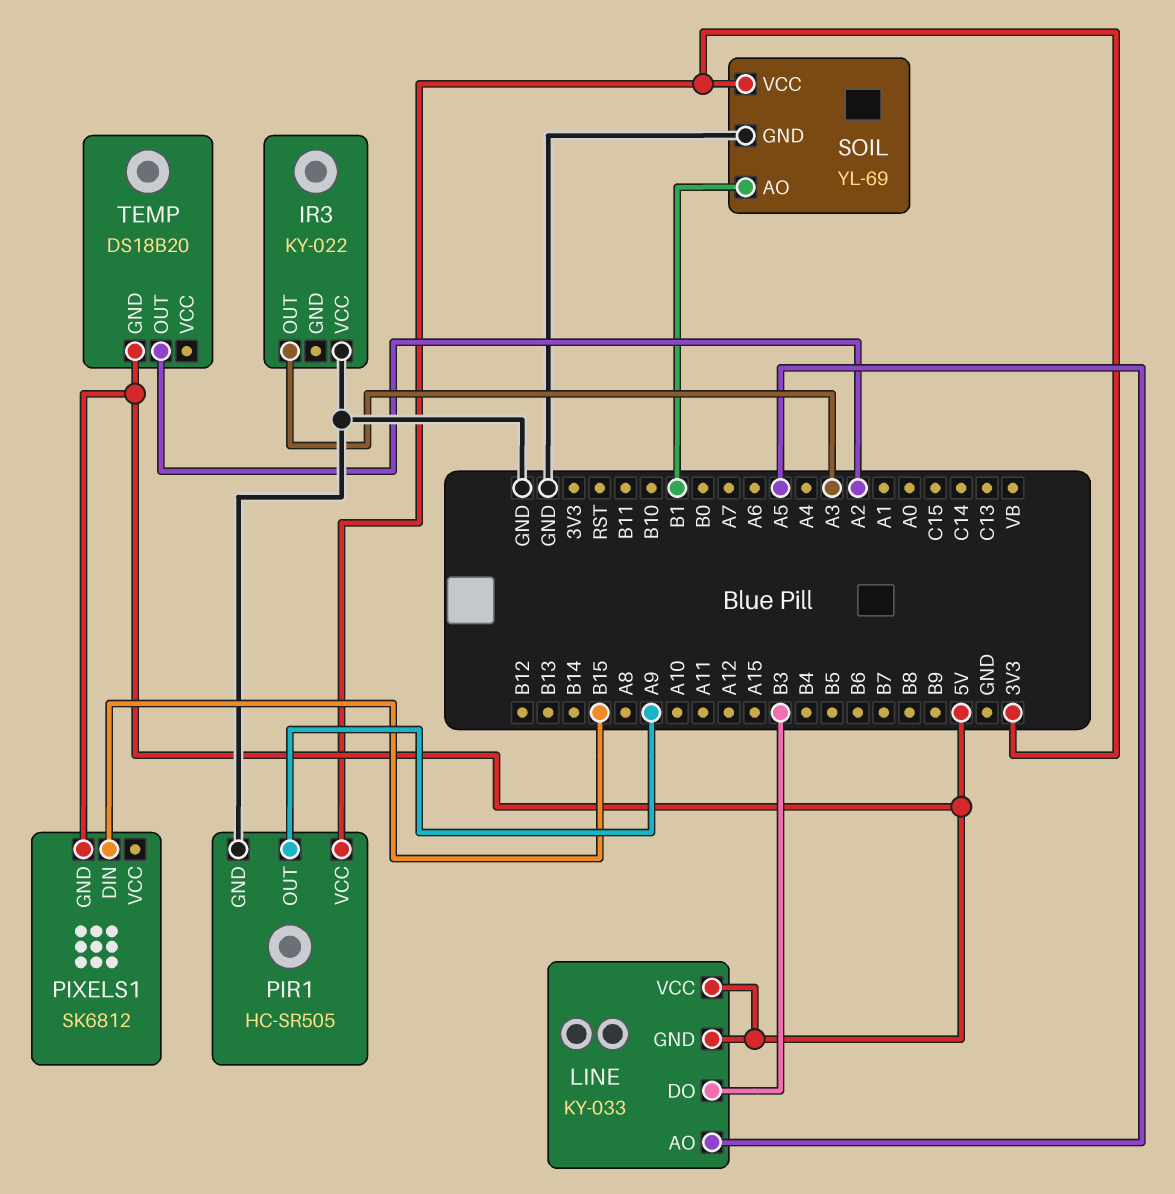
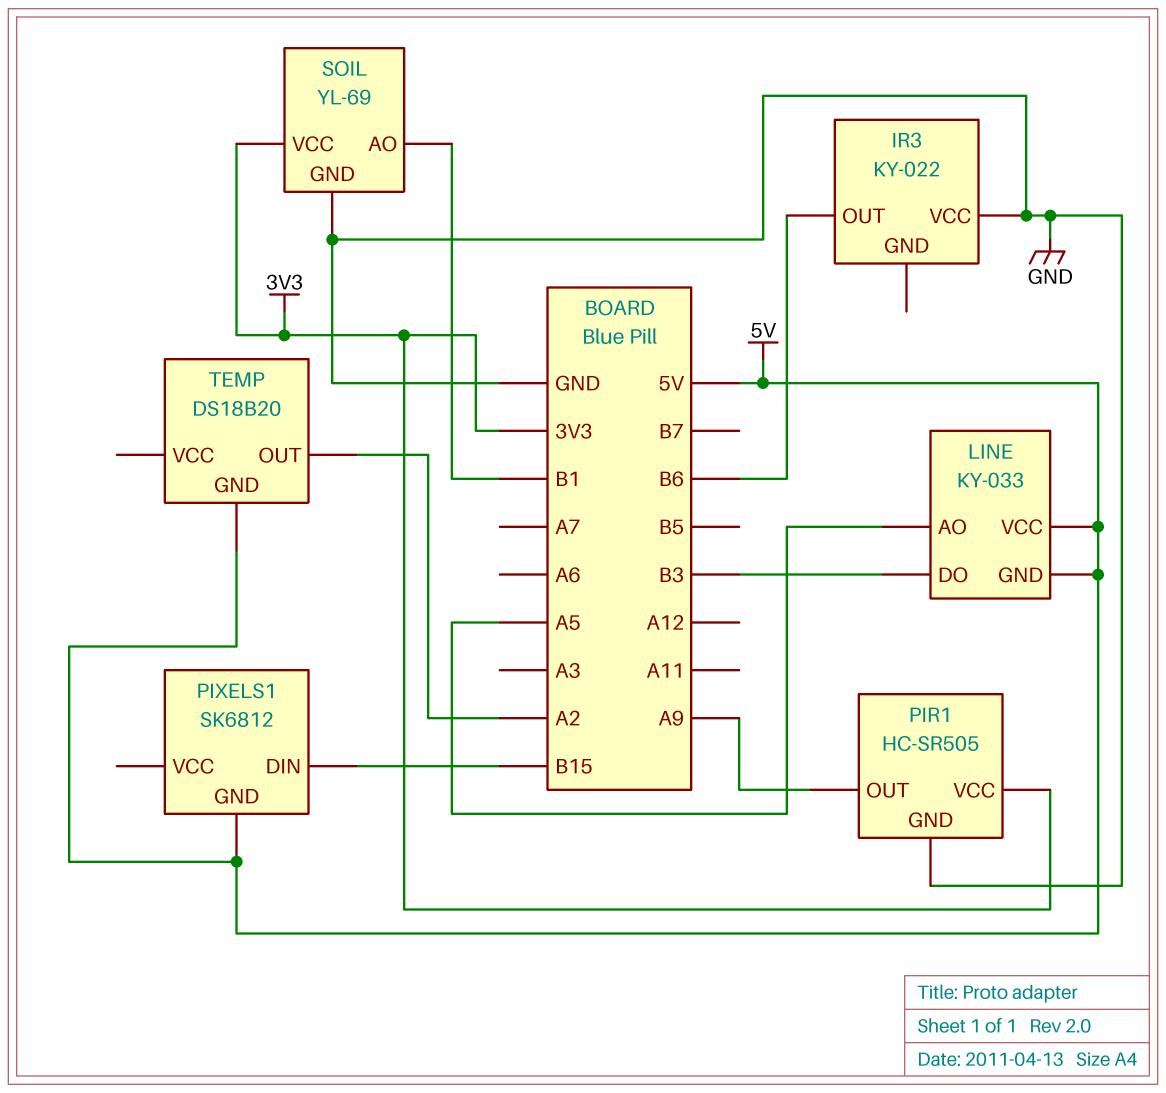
IR3 pin OUT: A3 -> B6

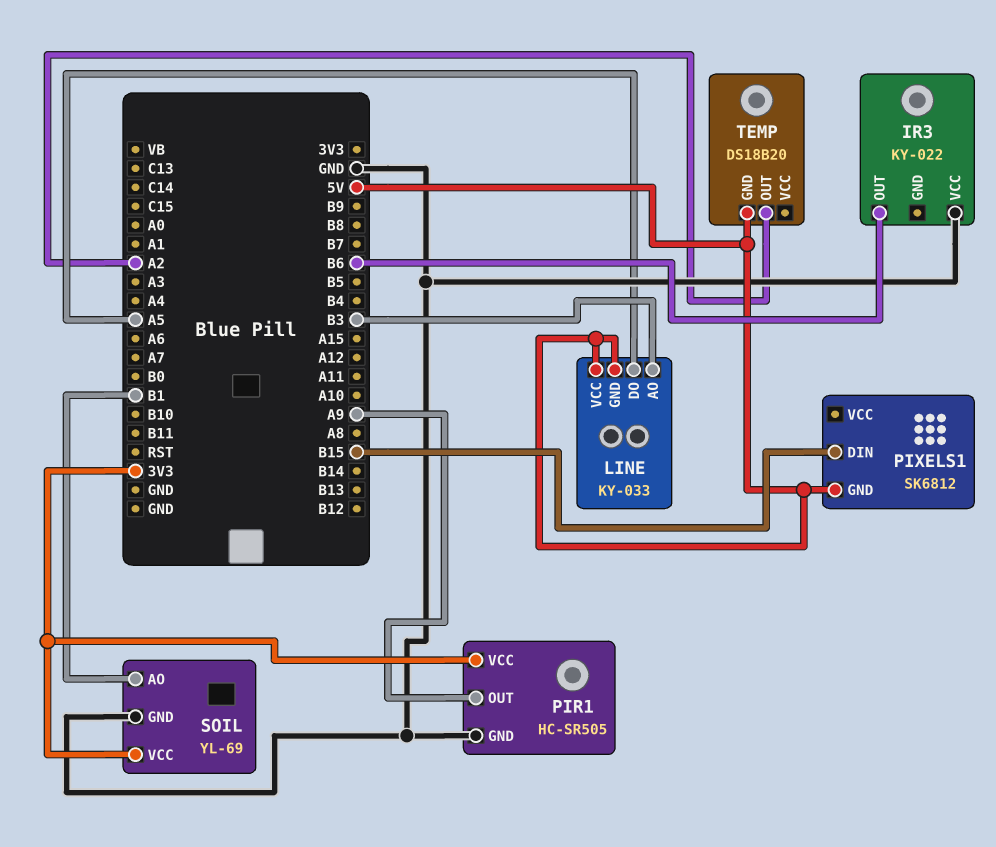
LINE pin AO: A5 -> B3
LINE pin DO: B3 -> A5

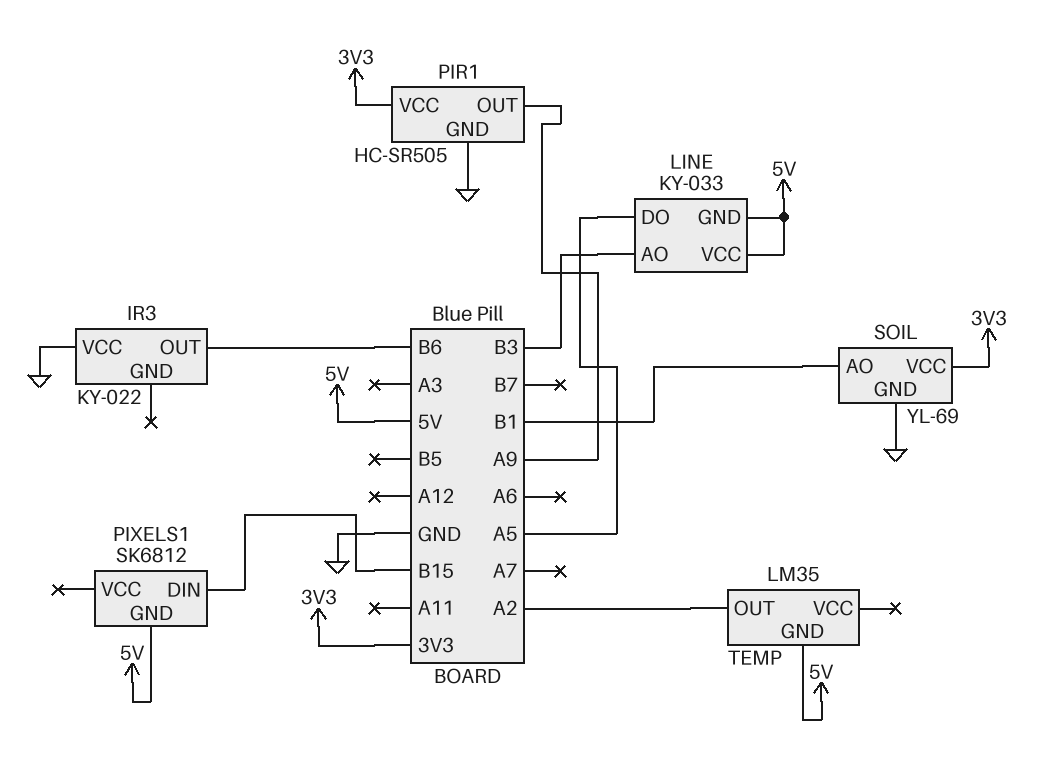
TEMP: DS18B20 -> LM35

